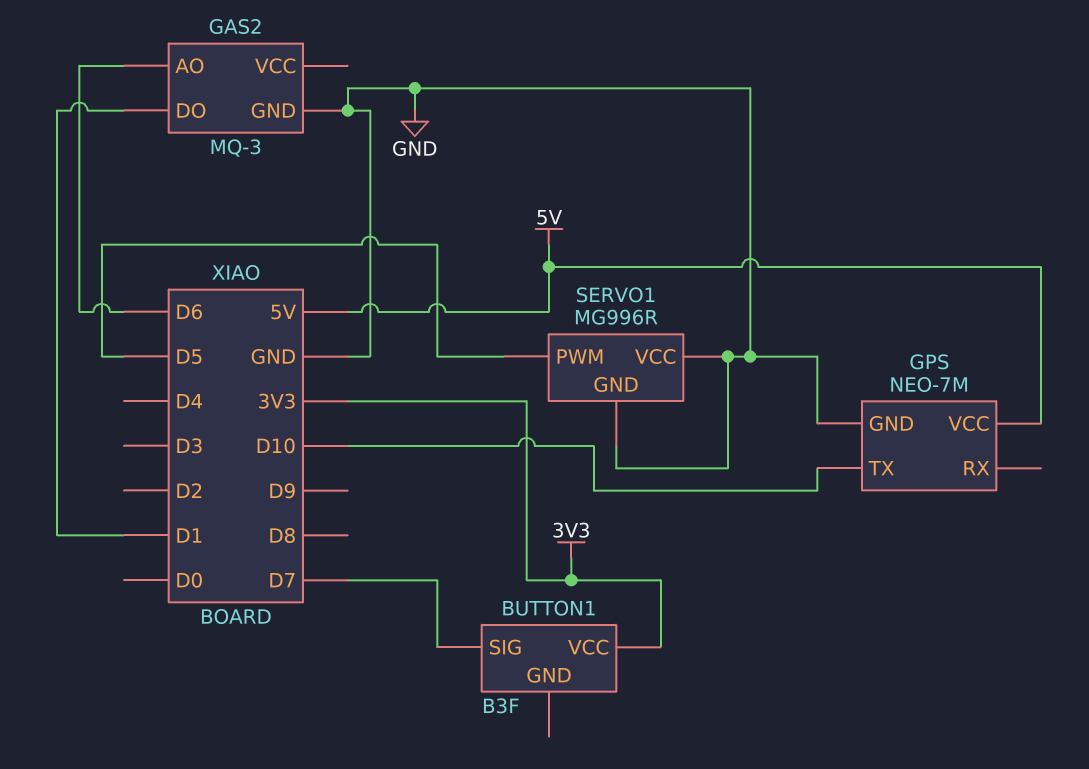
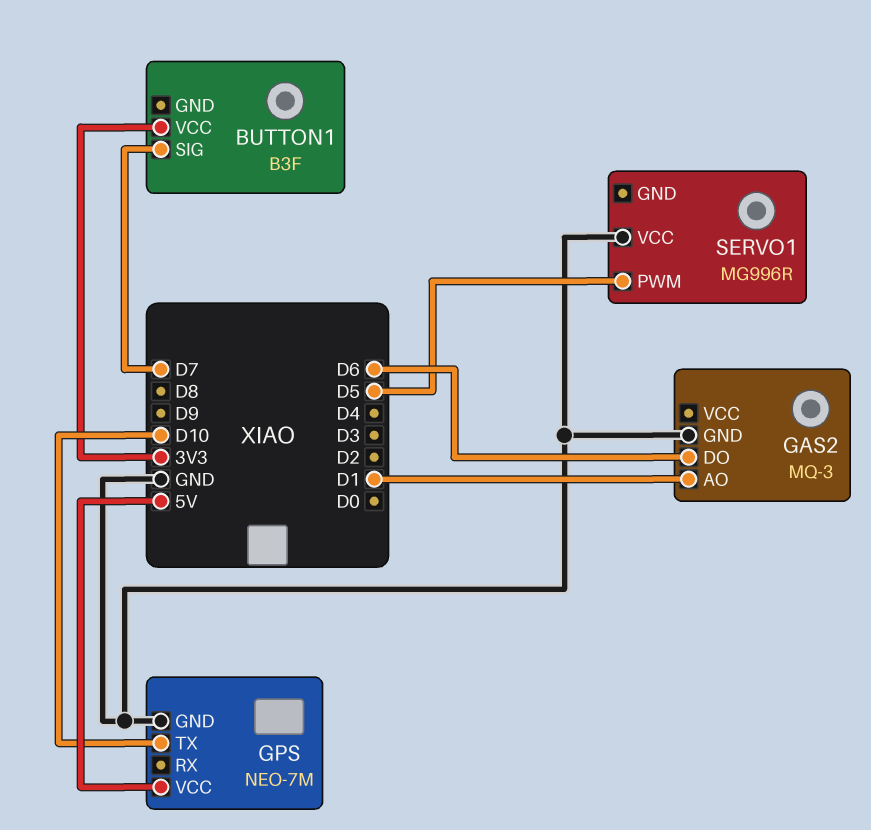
GAS2 pin AO: D6 -> D1
GAS2 pin DO: D1 -> D6
SERVO1 pin GND: GND -> none

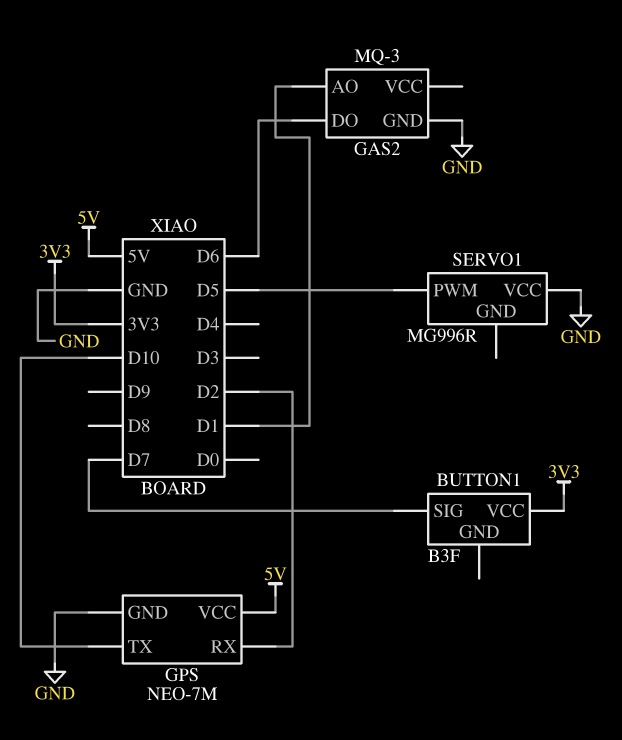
GPS pin RX: none -> D2

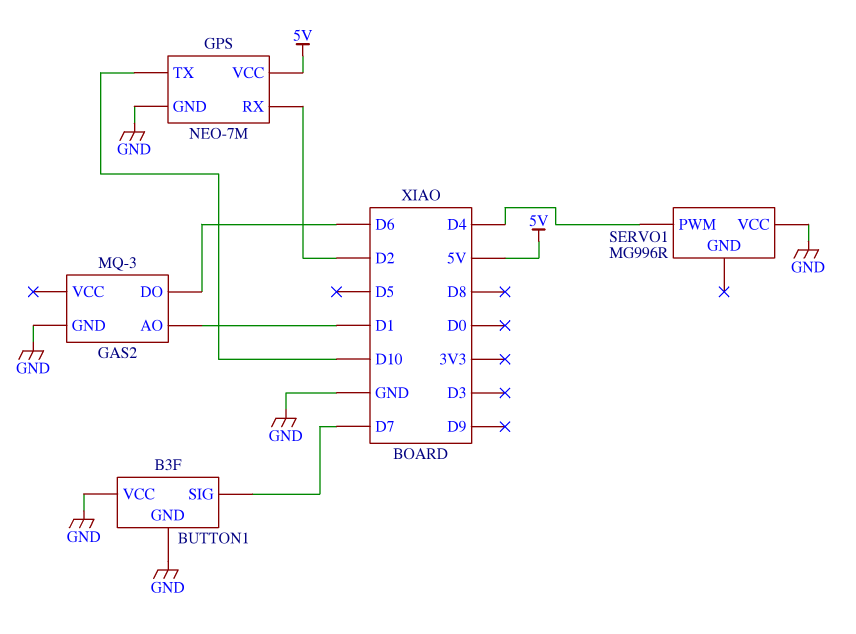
BUTTON1 pin GND: none -> GND
BUTTON1 pin VCC: 3V3 -> GND
SERVO1 pin PWM: D5 -> D4

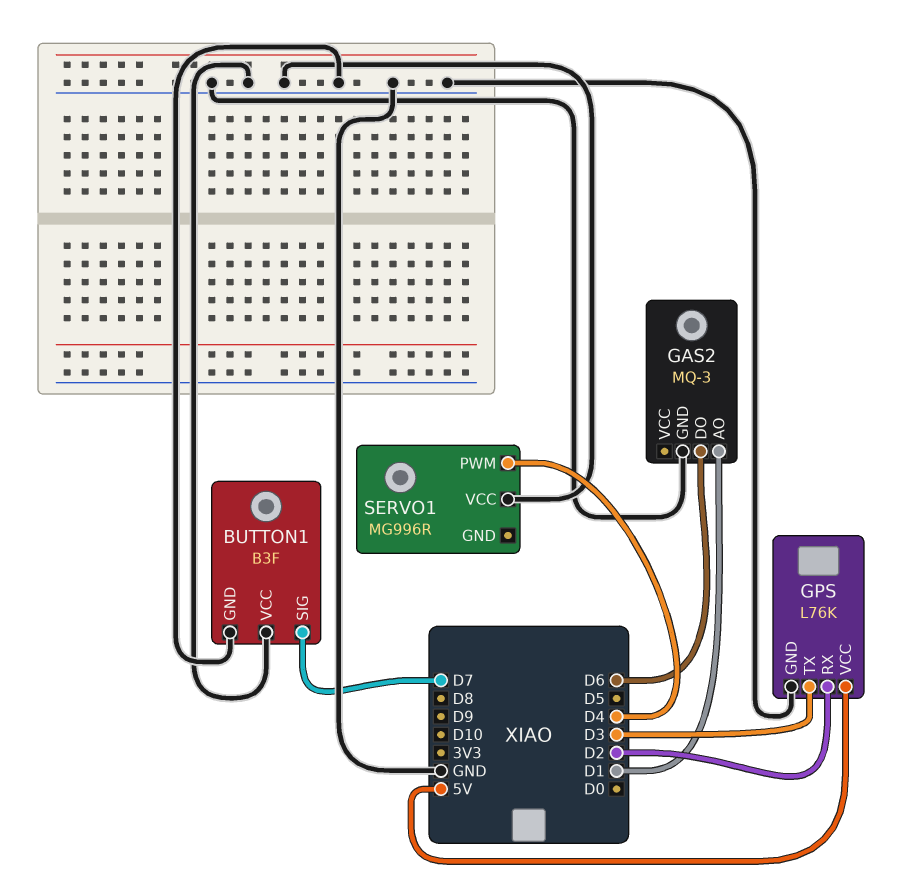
GPS: NEO-7M -> L76K
GPS pin TX: D10 -> D3

